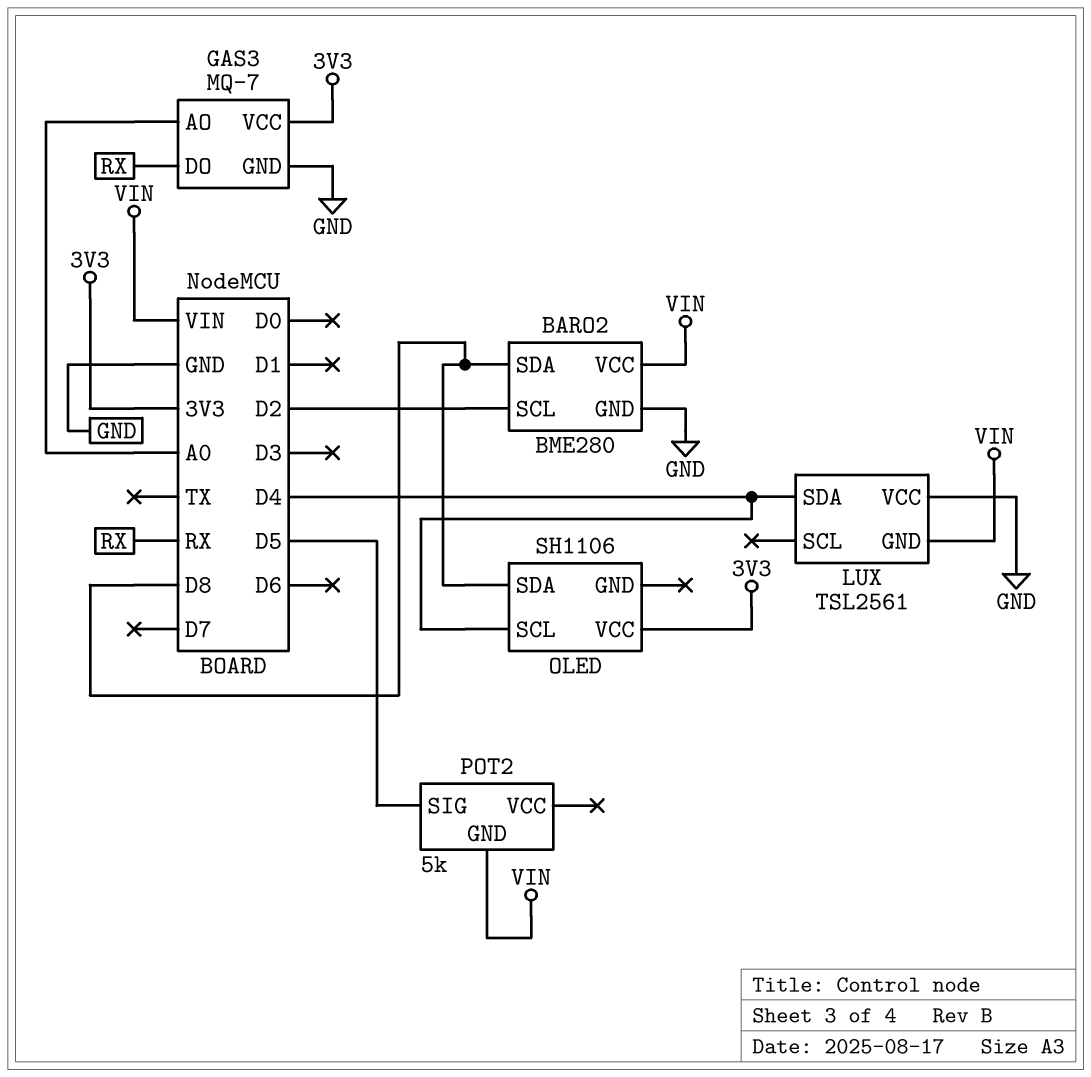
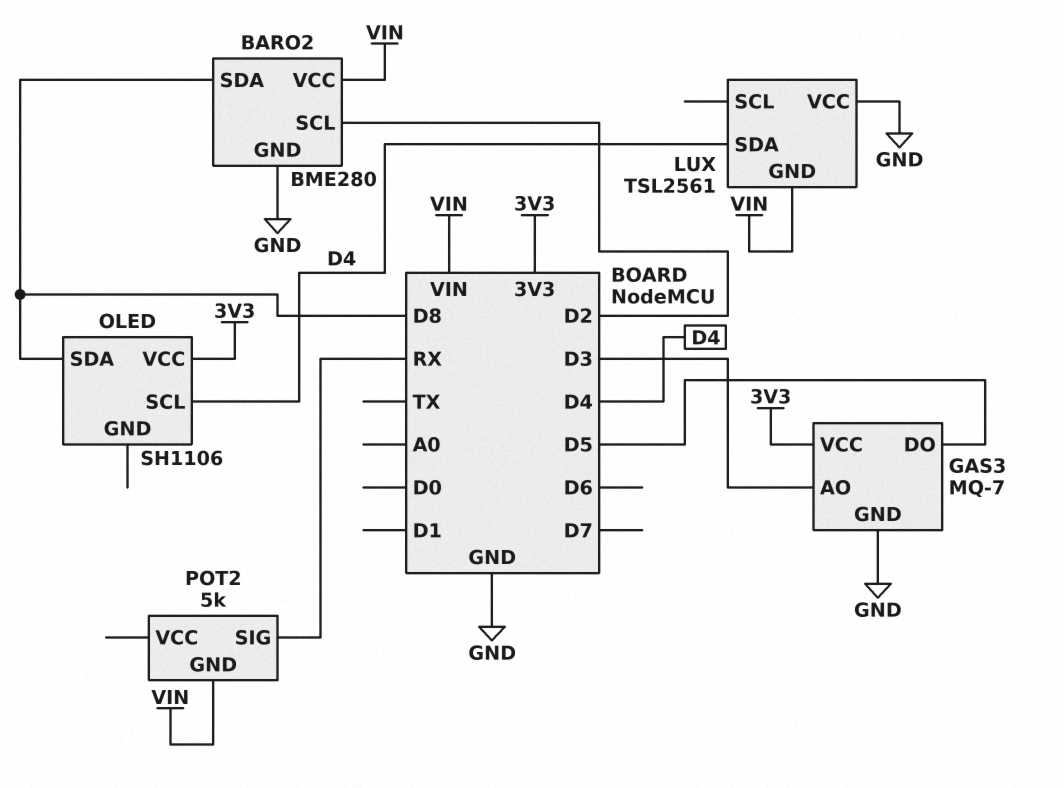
GAS3 pin AO: A0 -> D3
GAS3 pin DO: RX -> D5
POT2 pin SIG: D5 -> RX

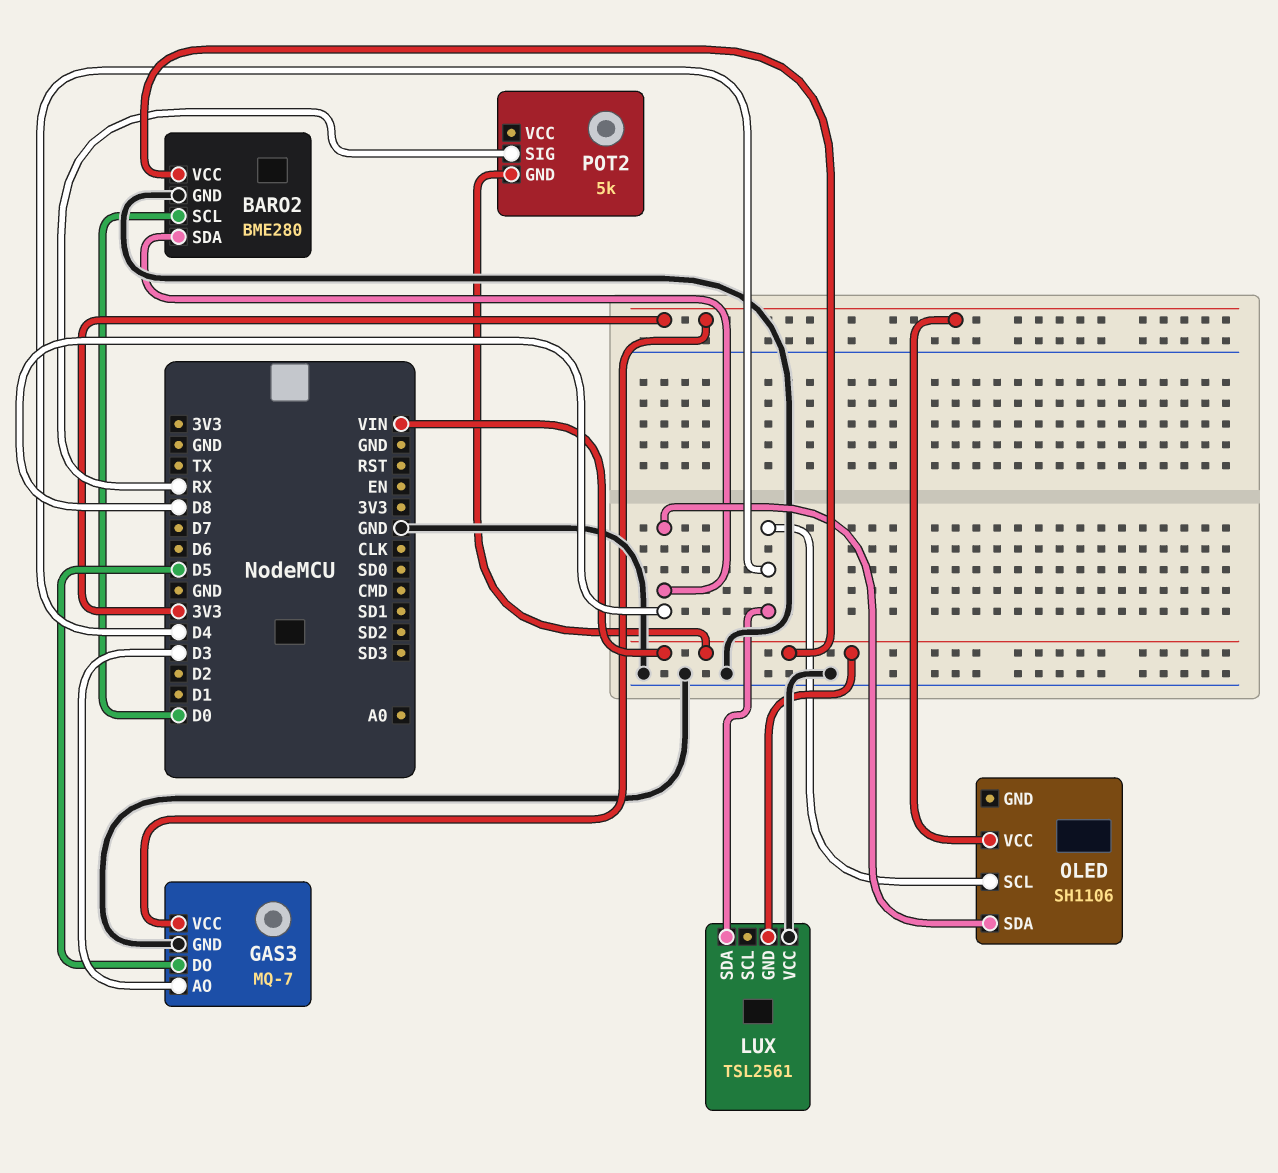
BARO2 pin SCL: D2 -> D0

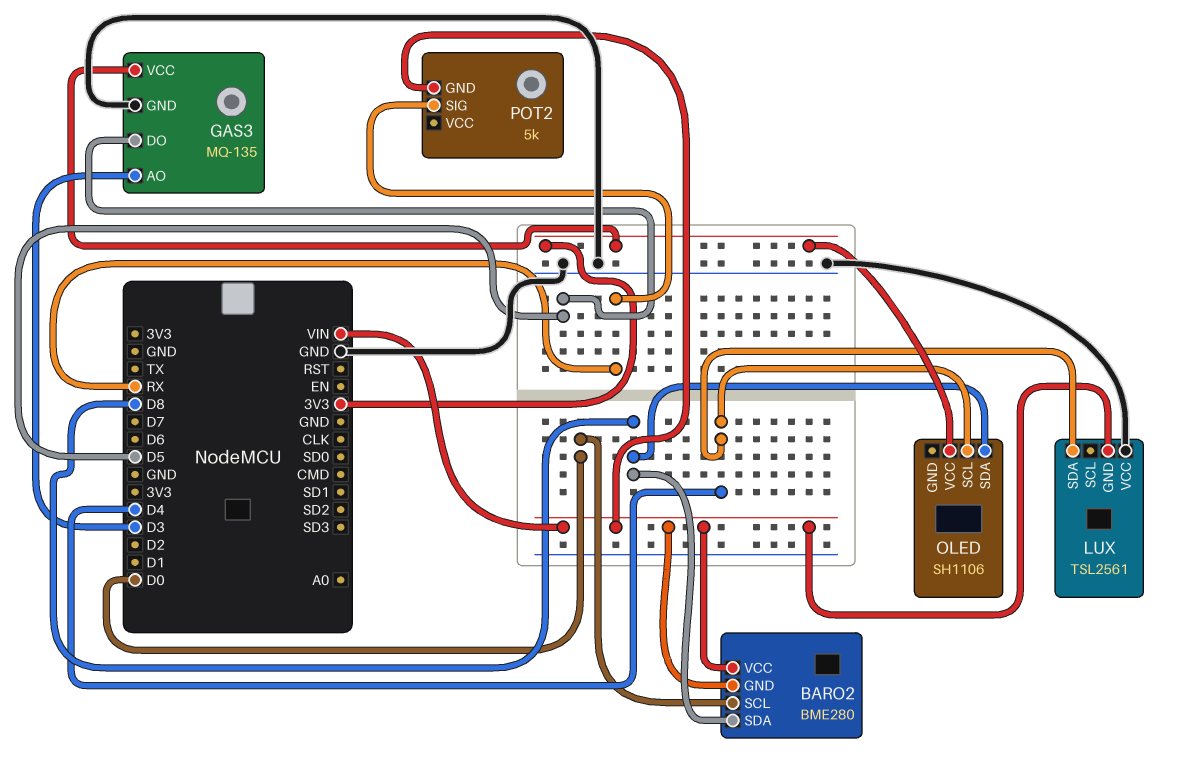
BARO2 pin GND: GND -> VIN
GAS3: MQ-7 -> MQ-135

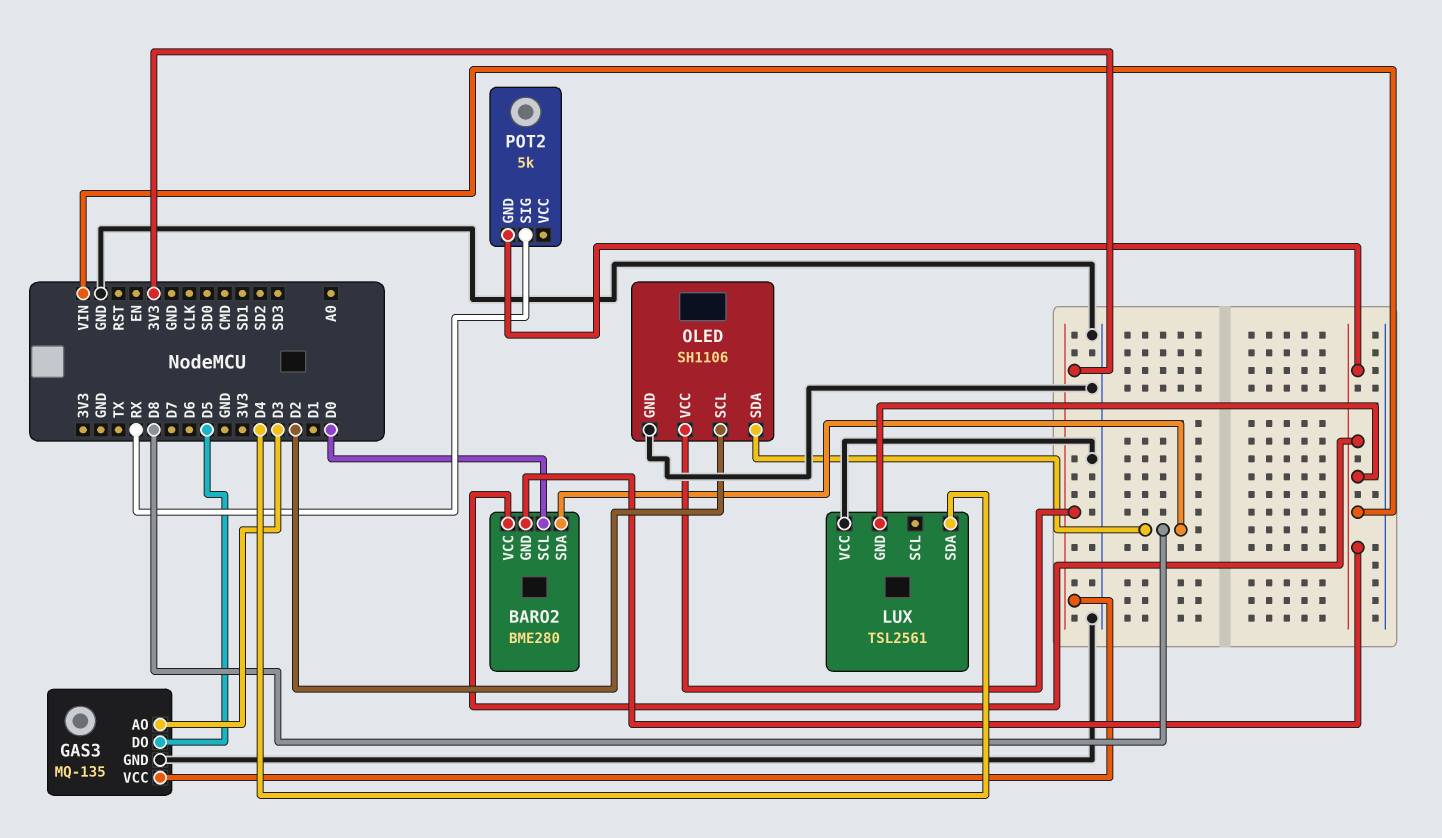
OLED pin GND: none -> GND
OLED pin SCL: D4 -> D2

